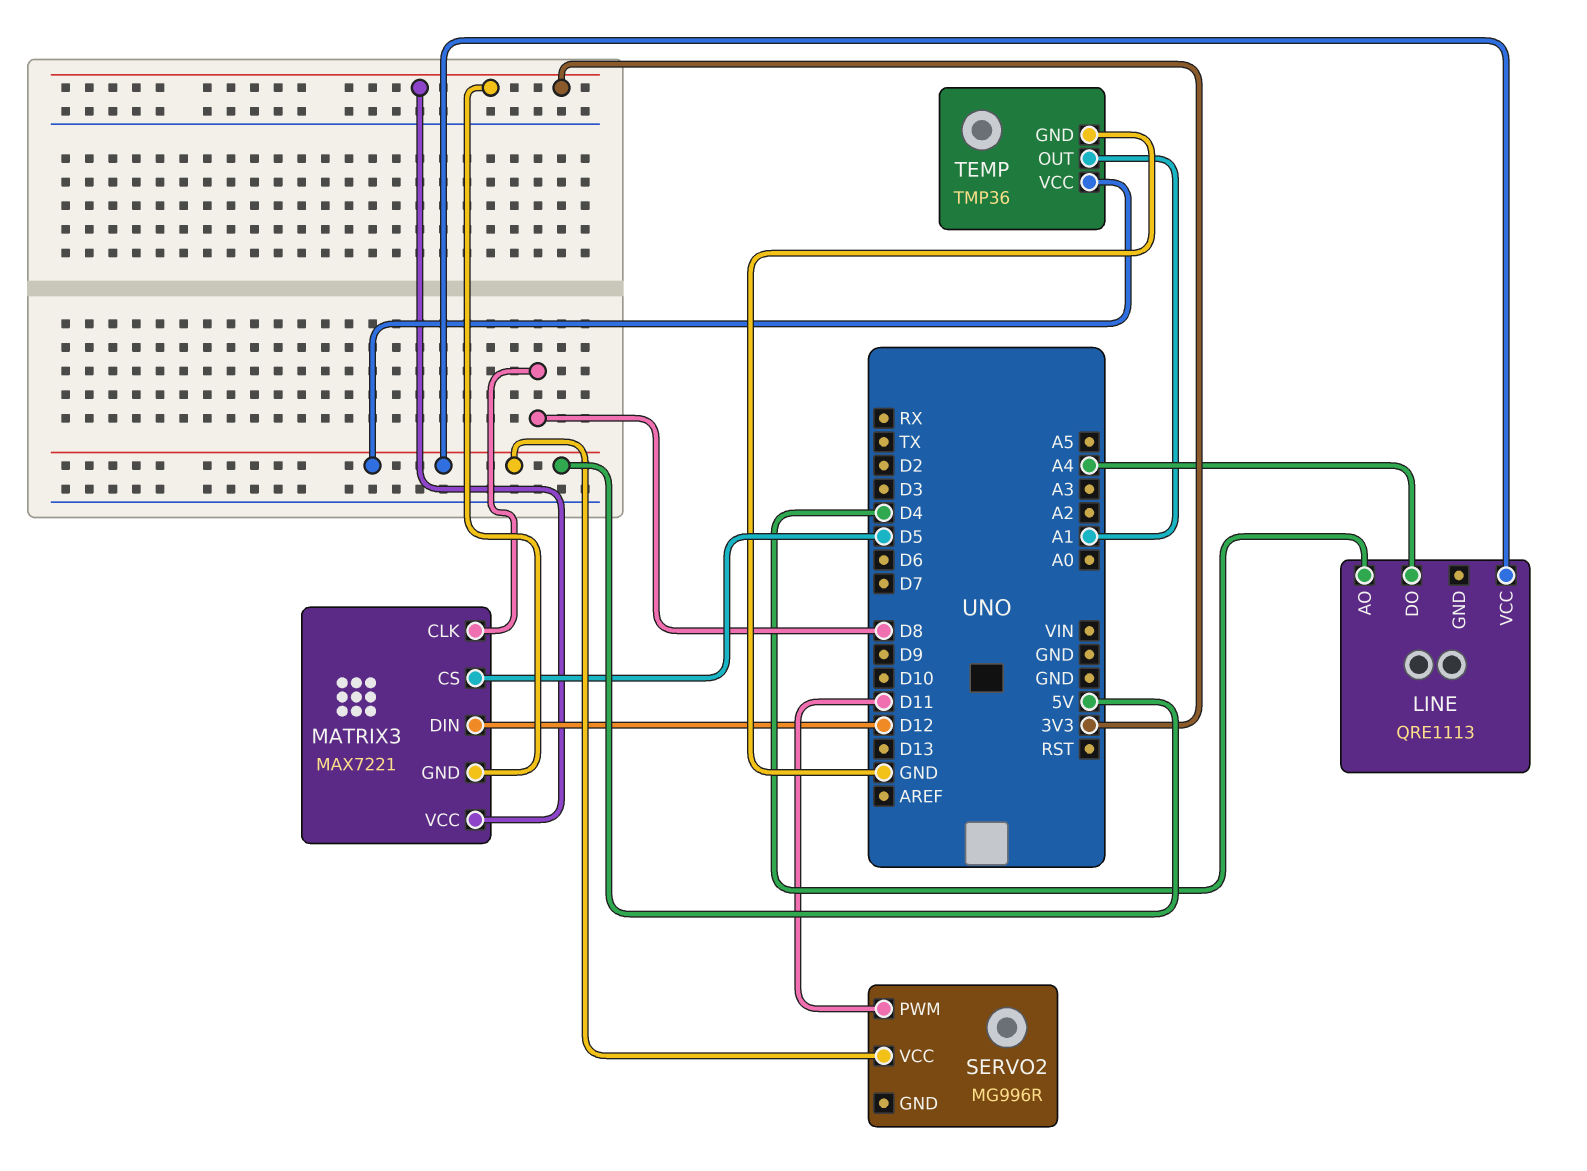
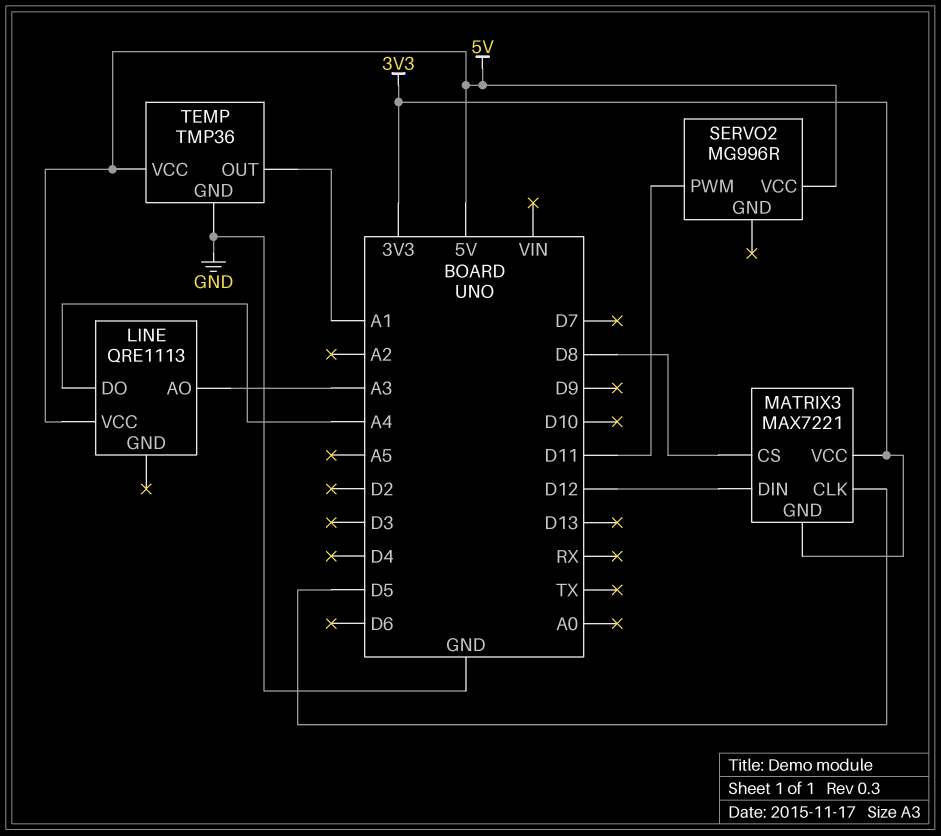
LINE pin AO: D4 -> A3
MATRIX3 pin CLK: D8 -> D5
MATRIX3 pin CS: D5 -> D8

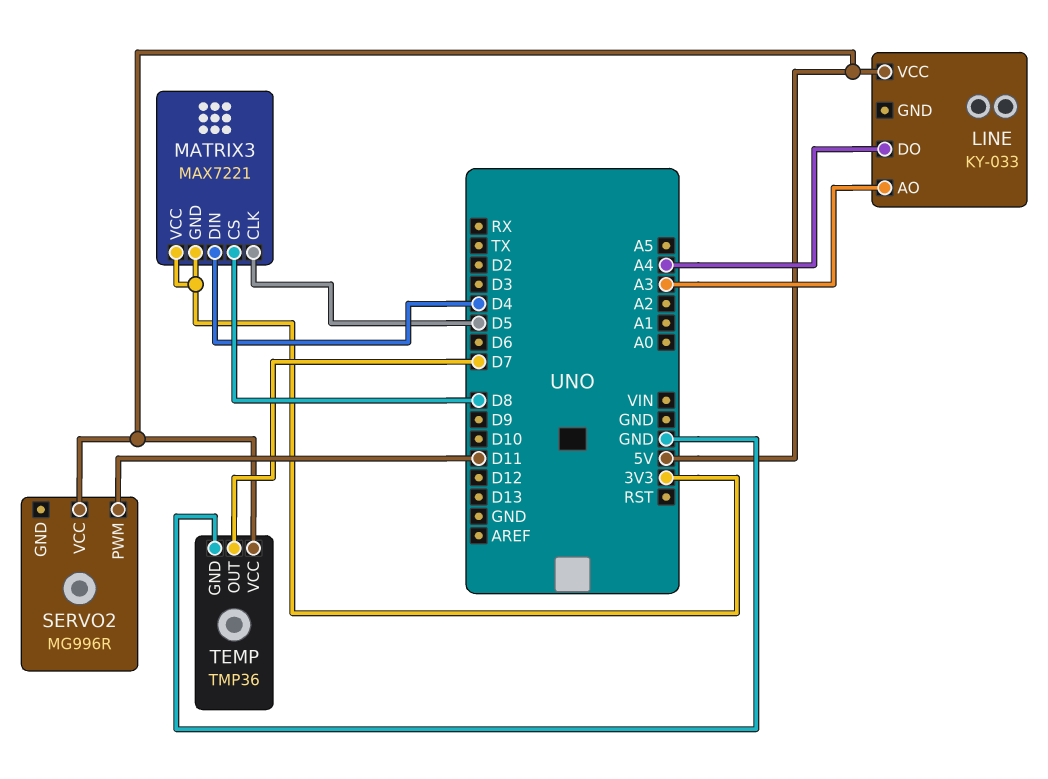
LINE: QRE1113 -> KY-033
MATRIX3 pin DIN: D12 -> D4
TEMP pin OUT: A1 -> D7

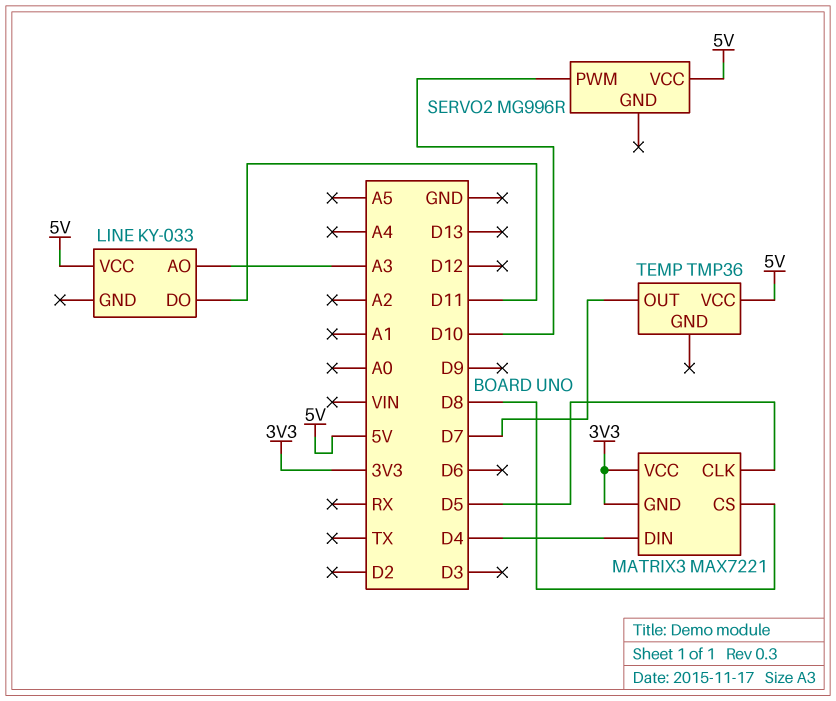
LINE pin DO: A4 -> D11
SERVO2 pin PWM: D11 -> D10
TEMP pin GND: GND -> none

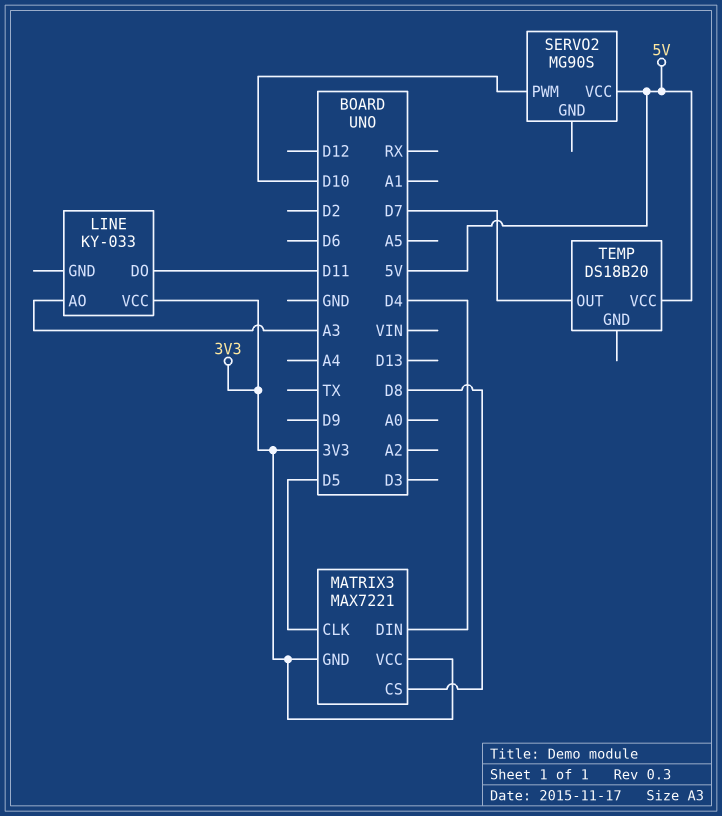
LINE pin VCC: 5V -> 3V3
SERVO2: MG996R -> MG90S
TEMP: TMP36 -> DS18B20

